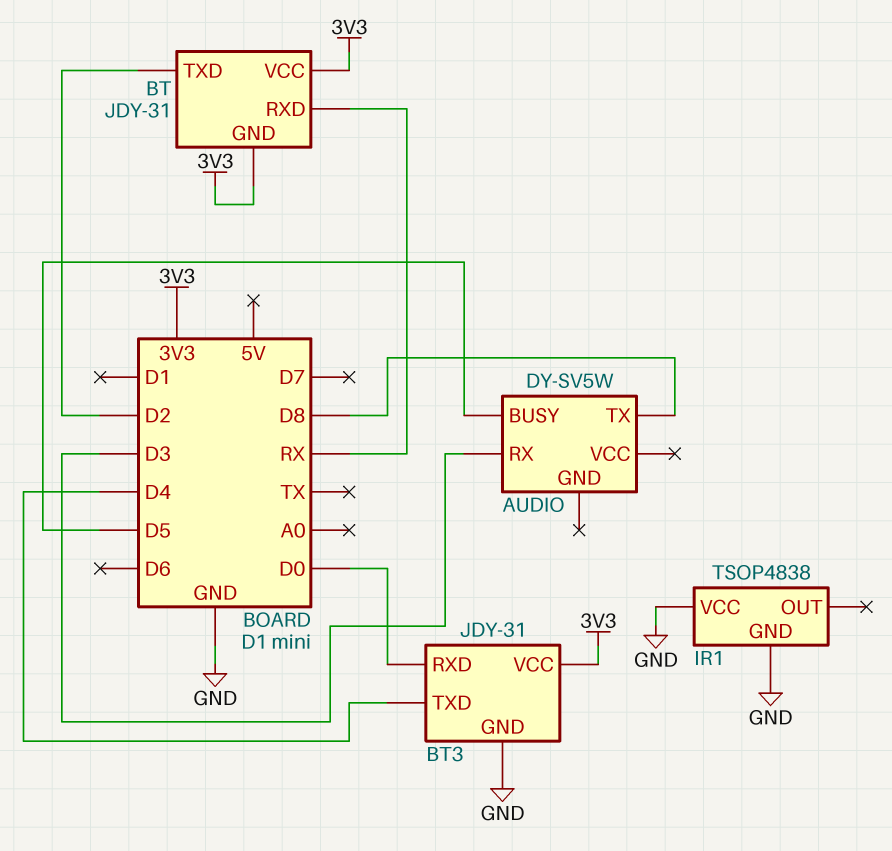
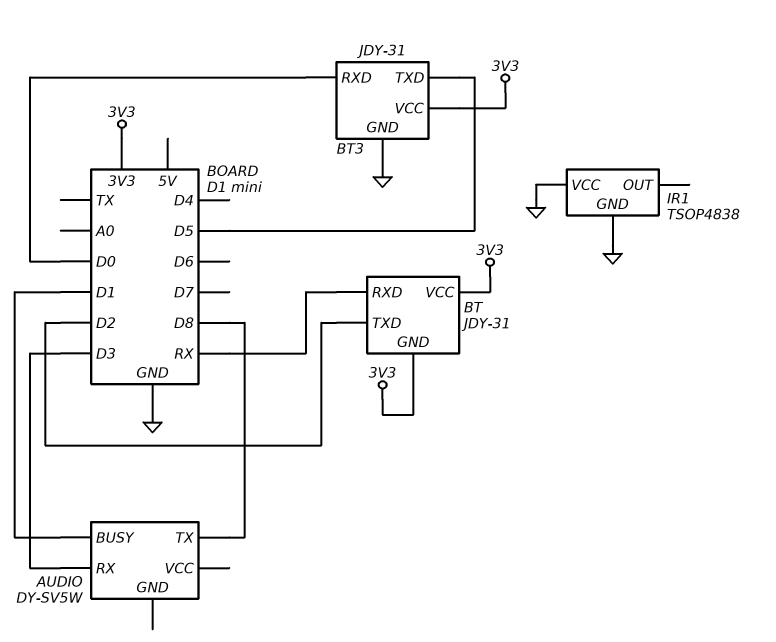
AUDIO pin BUSY: D5 -> D1
BT3 pin TXD: D4 -> D5

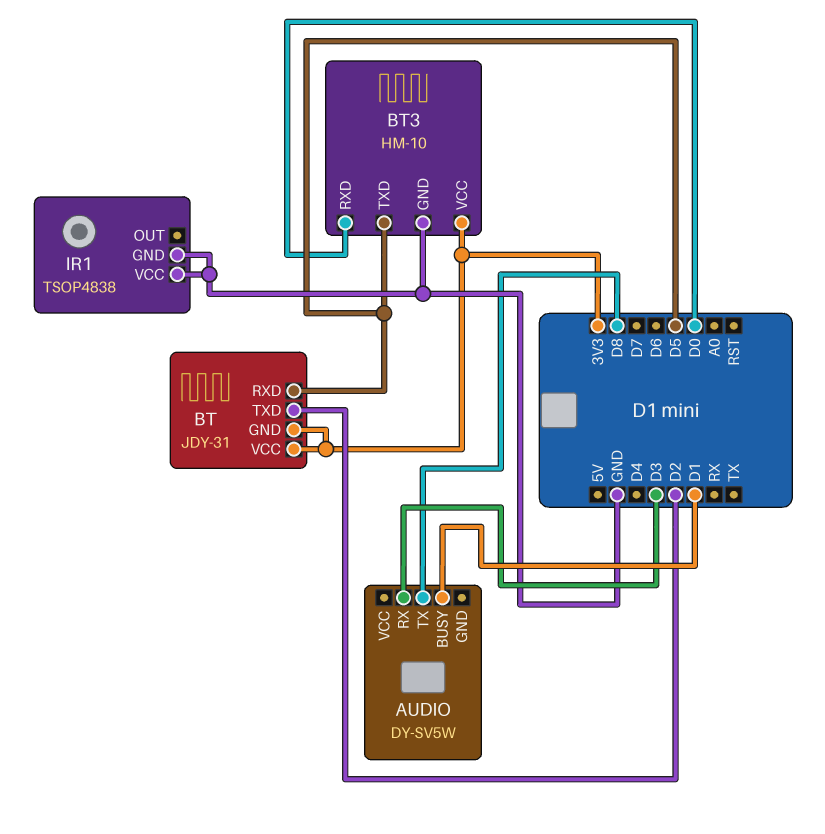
BT pin RXD: RX -> D5
BT3: JDY-31 -> HM-10

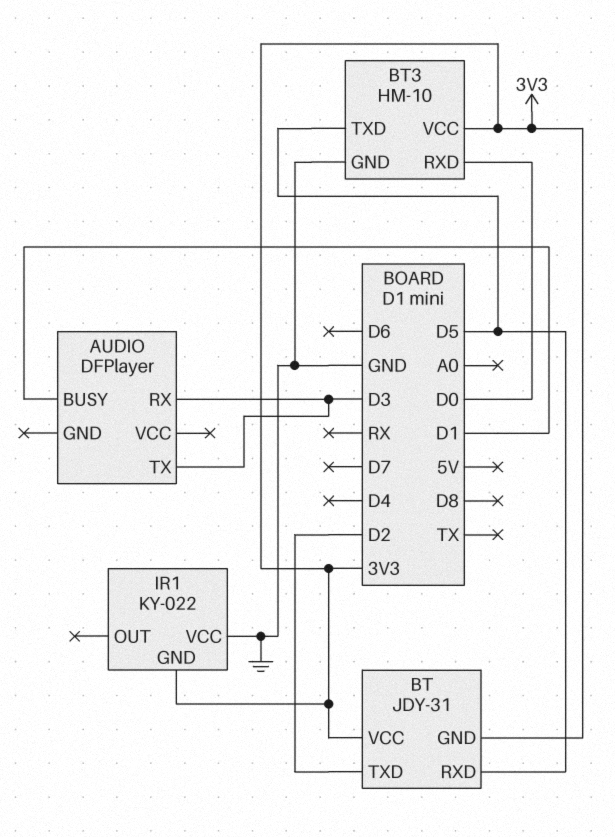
AUDIO: DY-SV5W -> DFPlayer
AUDIO pin TX: D8 -> D3
IR1: TSOP4838 -> KY-022
IR1 pin GND: GND -> 3V3

